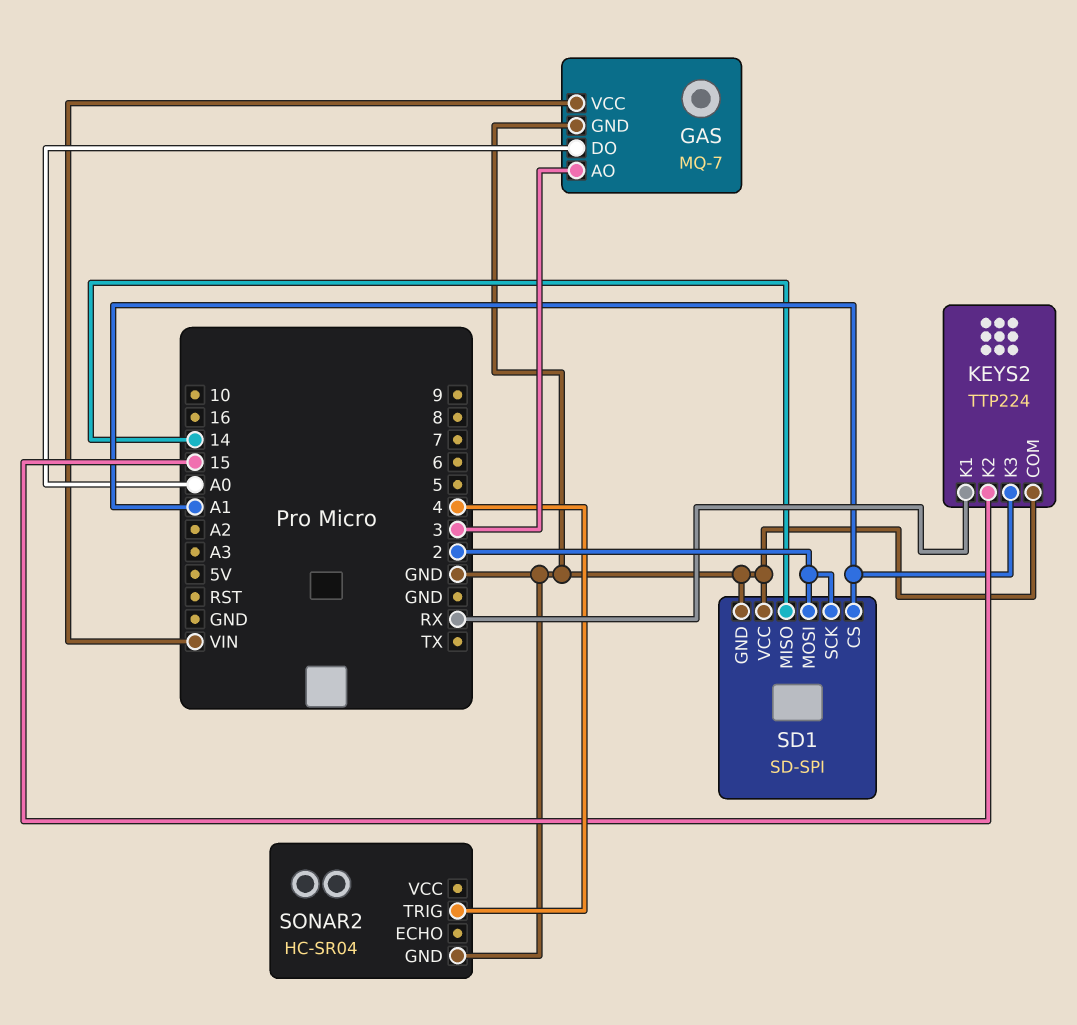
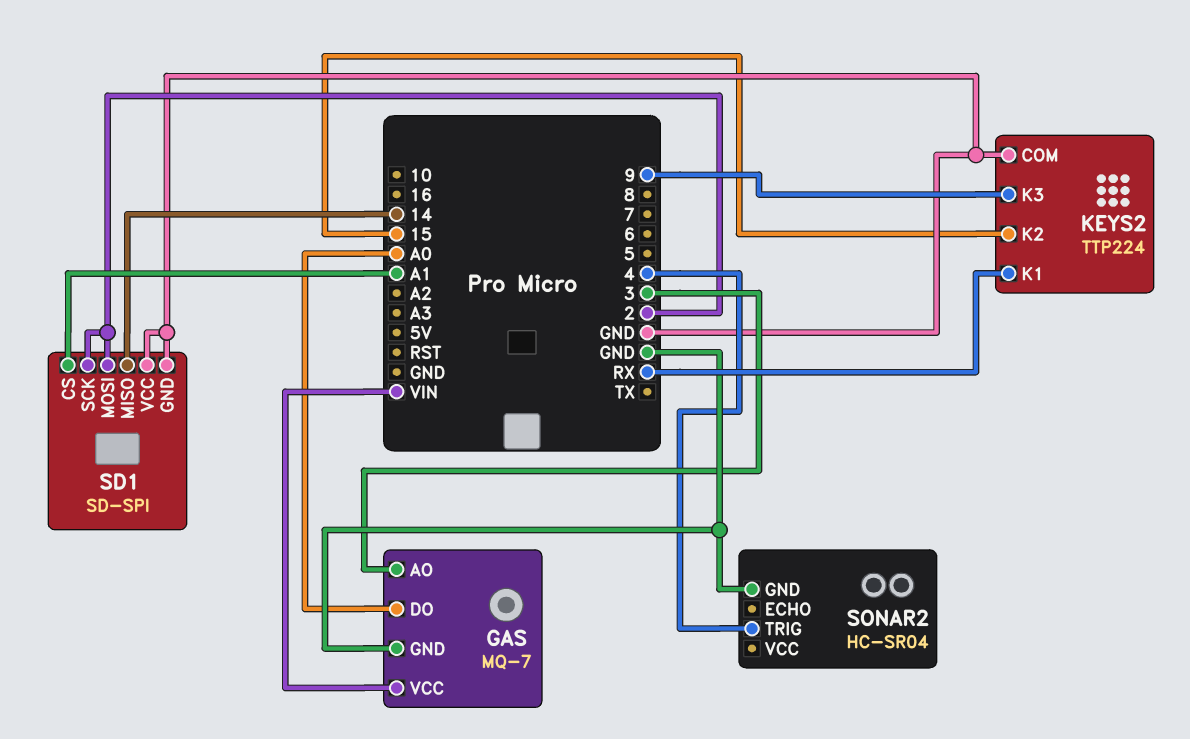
KEYS2 pin K3: A1 -> 9

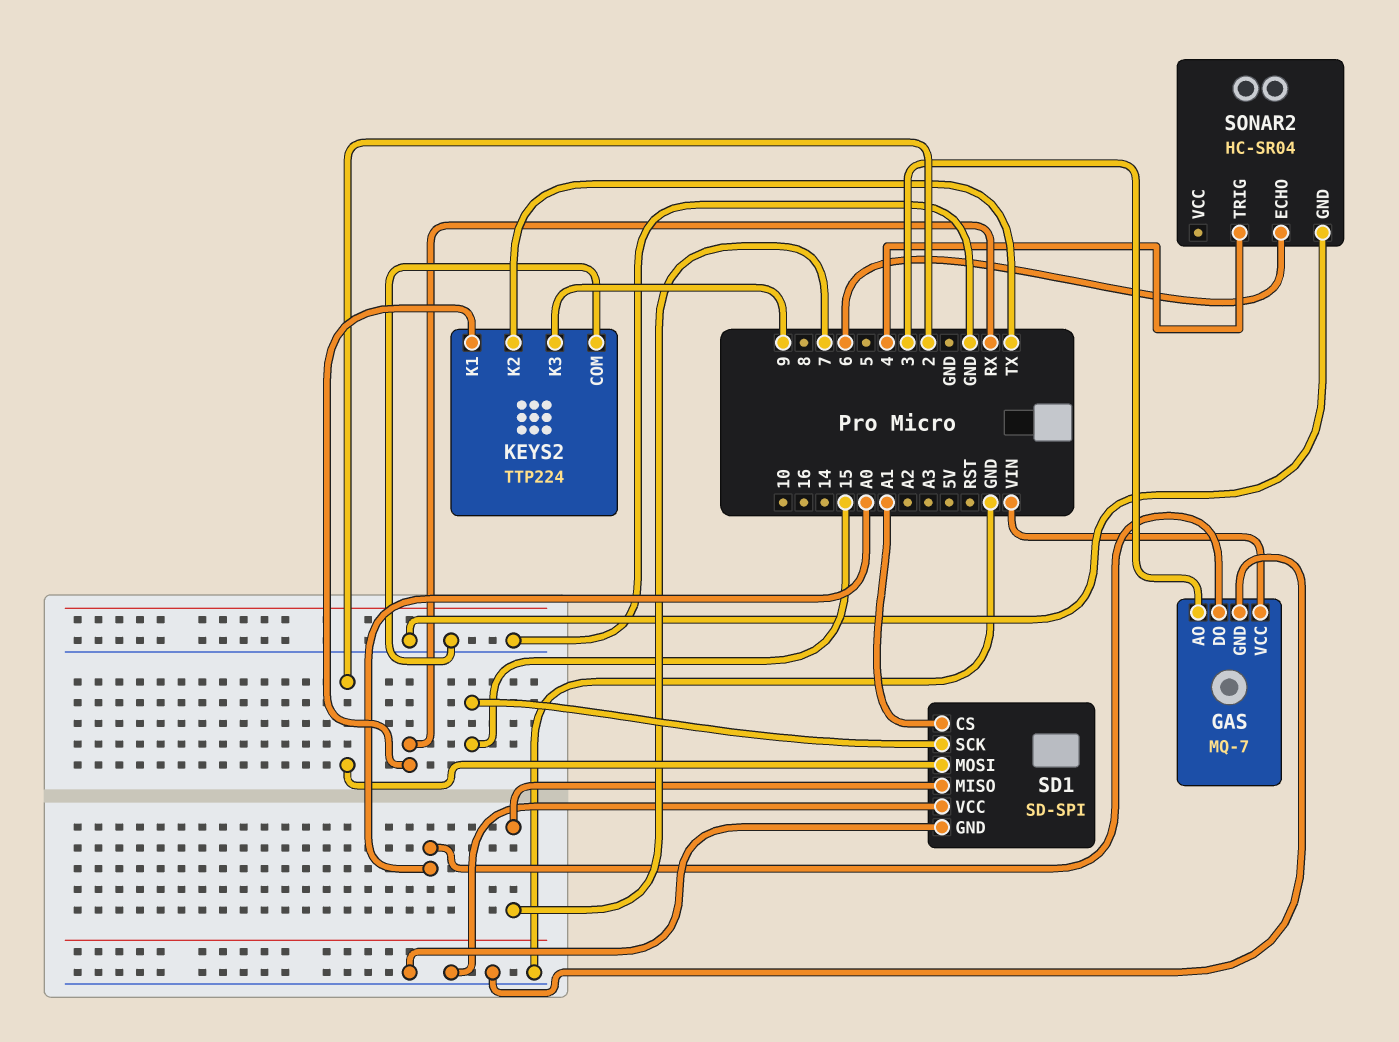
KEYS2 pin K2: 15 -> TX
SD1 pin MISO: 14 -> 7
SD1 pin SCK: 2 -> 15
SONAR2 pin ECHO: none -> 6

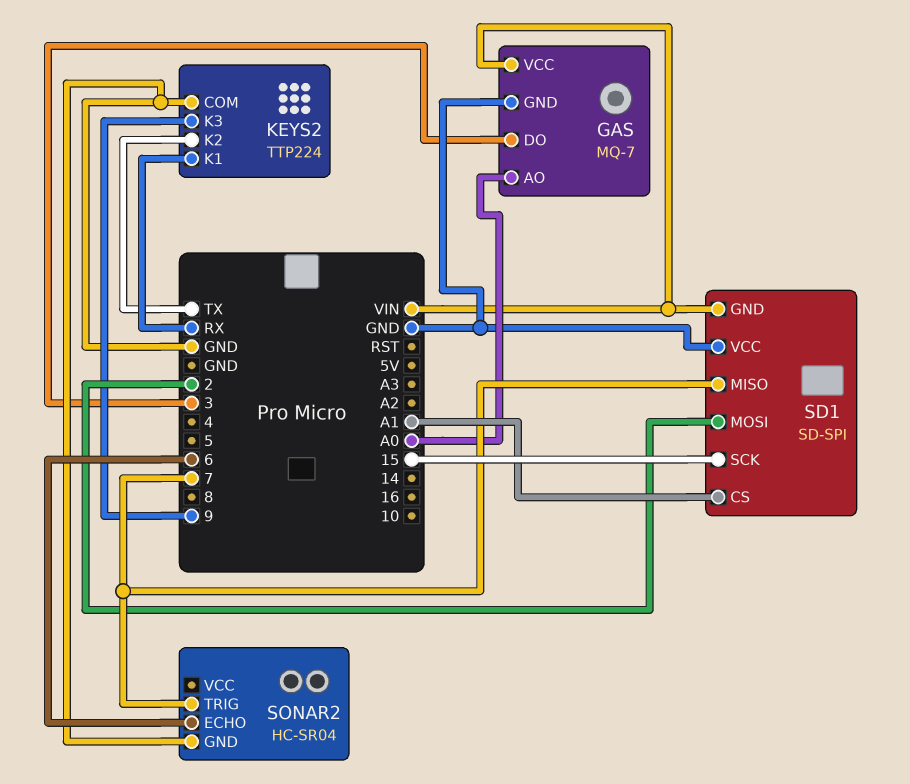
GAS pin AO: 3 -> A0
GAS pin DO: A0 -> 3
SD1 pin GND: GND -> VIN
SONAR2 pin TRIG: 4 -> 7

